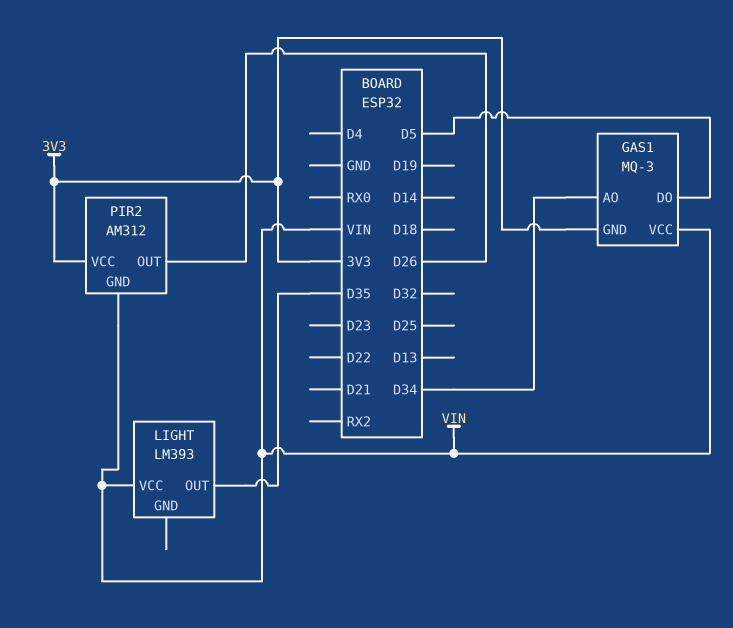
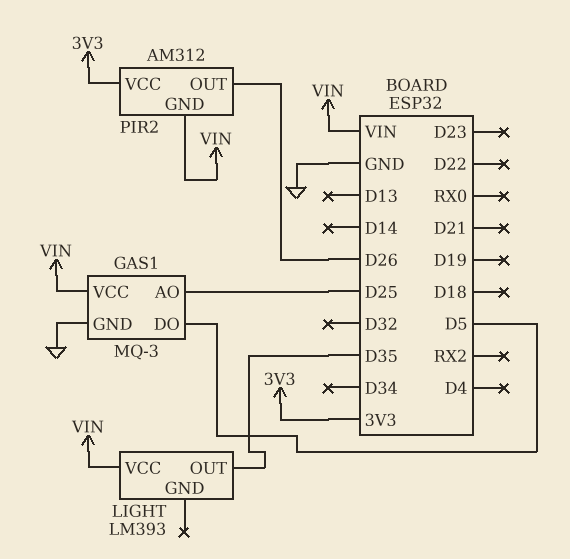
GAS1 pin AO: D34 -> D25
GAS1 pin GND: 3V3 -> GND

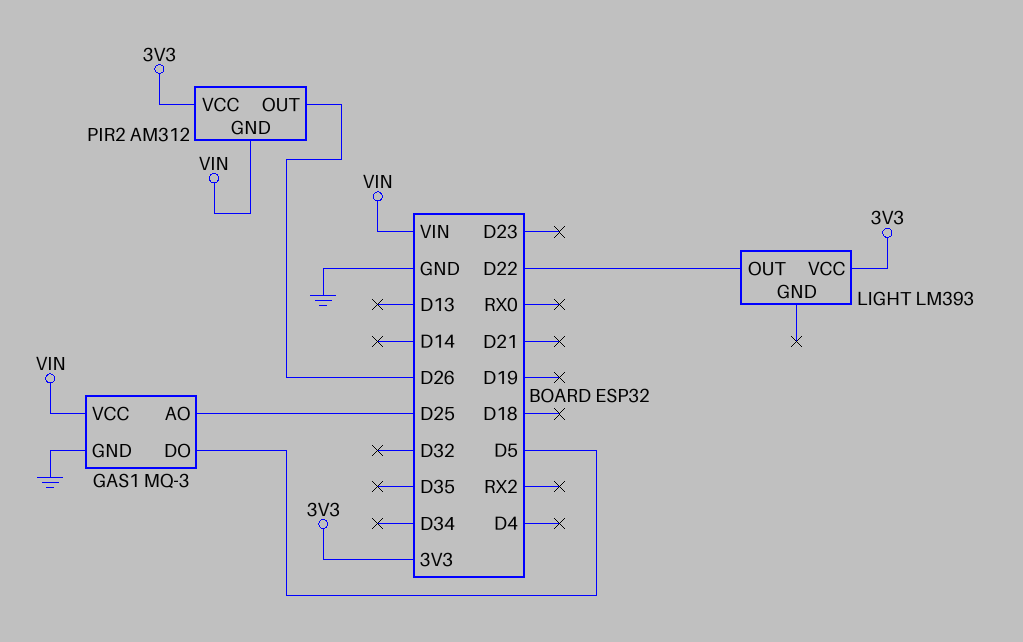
LIGHT pin OUT: D35 -> D22
LIGHT pin VCC: VIN -> 3V3

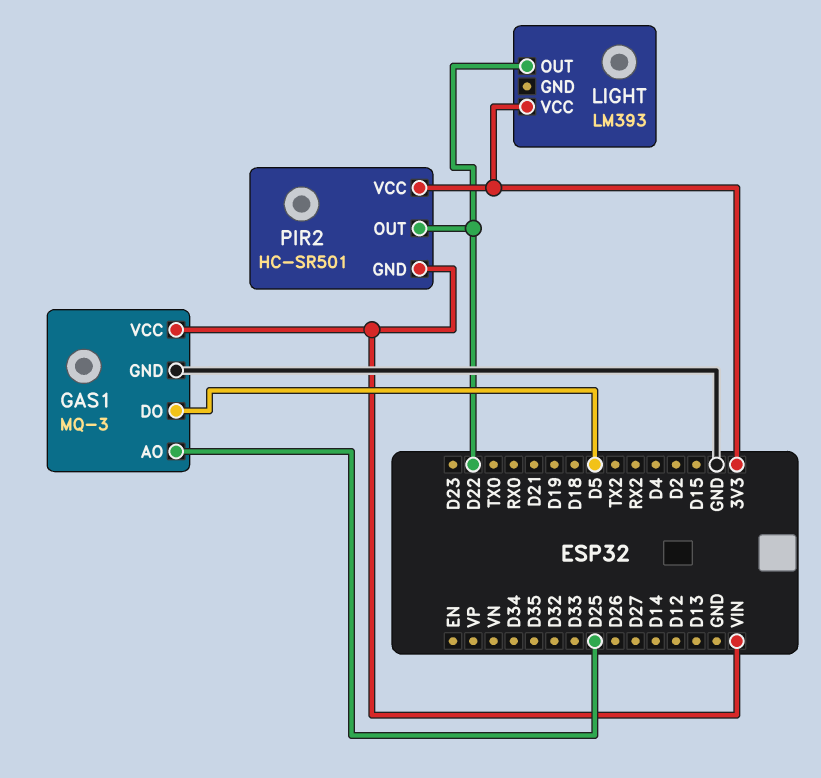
PIR2: AM312 -> HC-SR501
PIR2 pin OUT: D26 -> D22

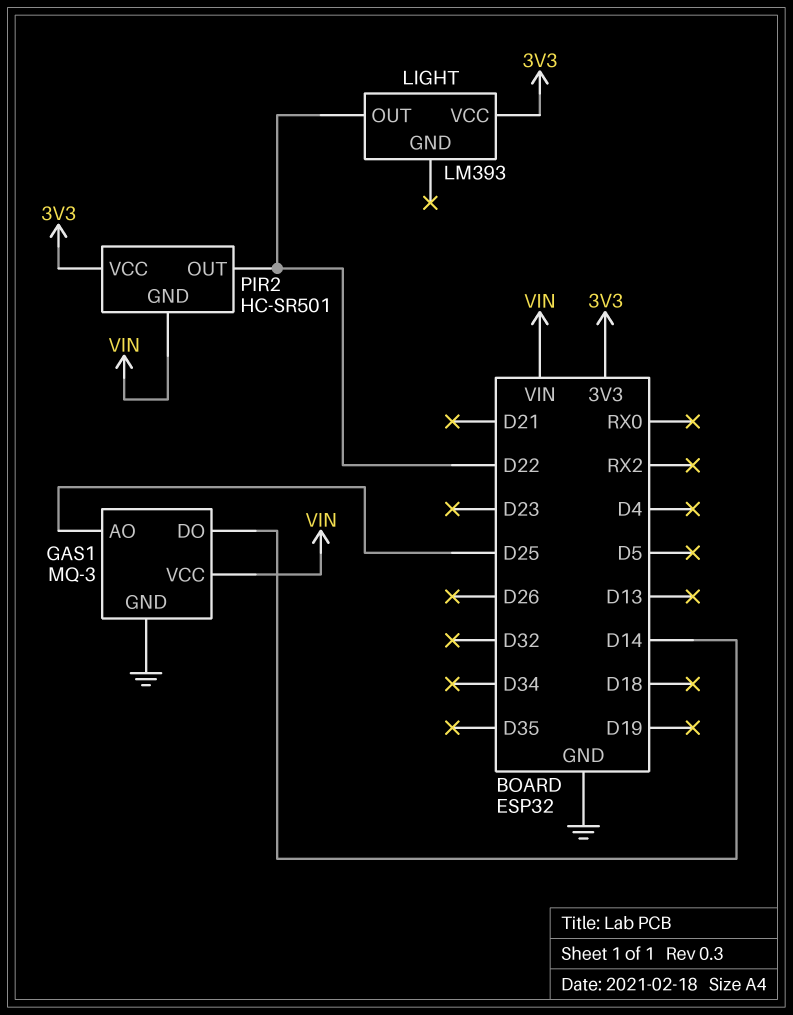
GAS1 pin DO: D5 -> D14

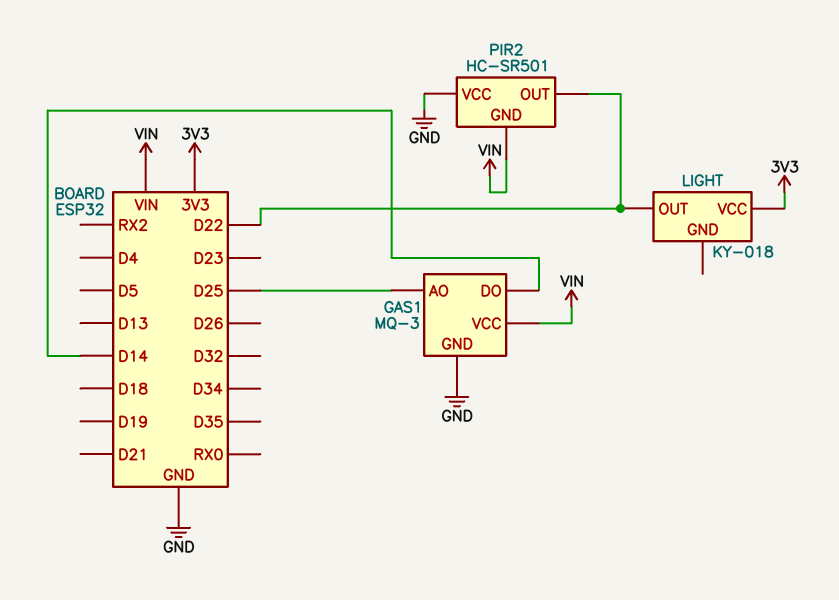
LIGHT: LM393 -> KY-018
PIR2 pin VCC: 3V3 -> GND

